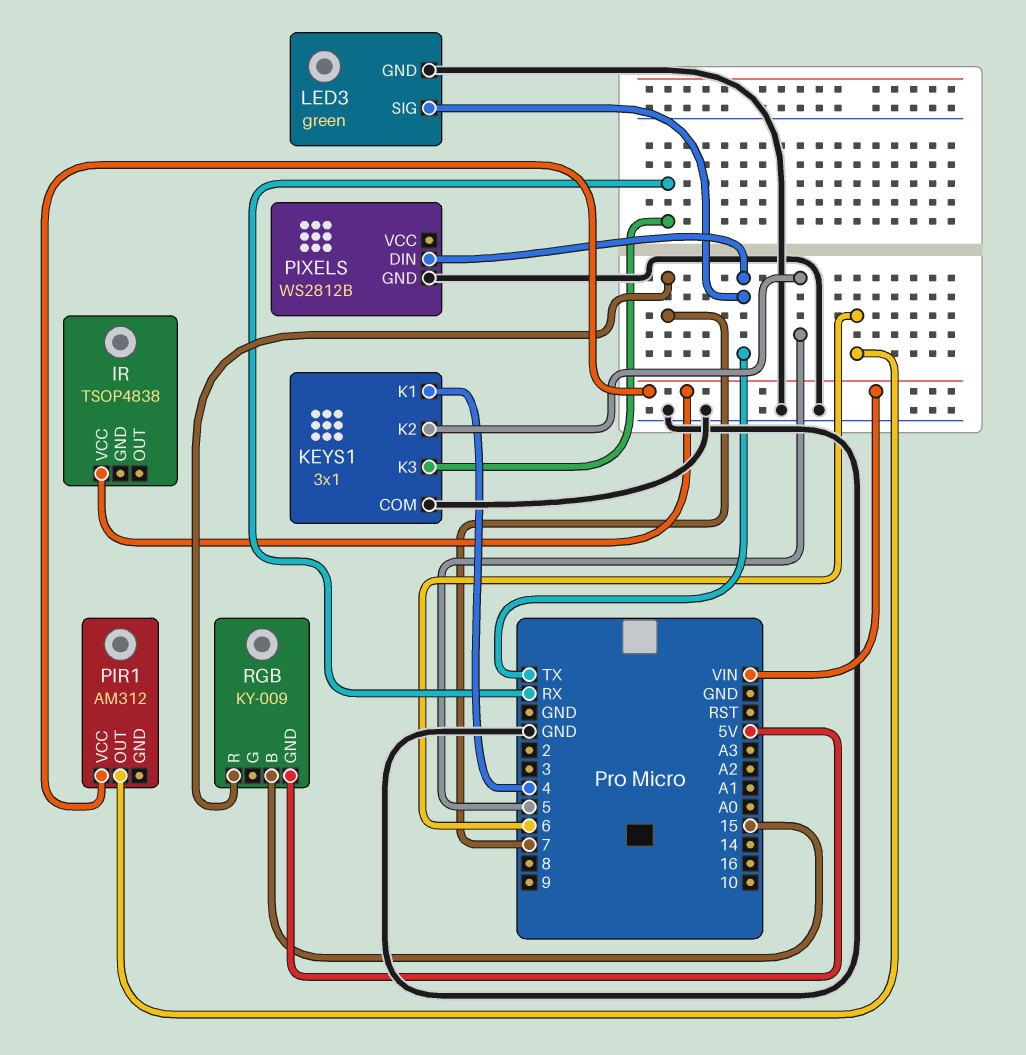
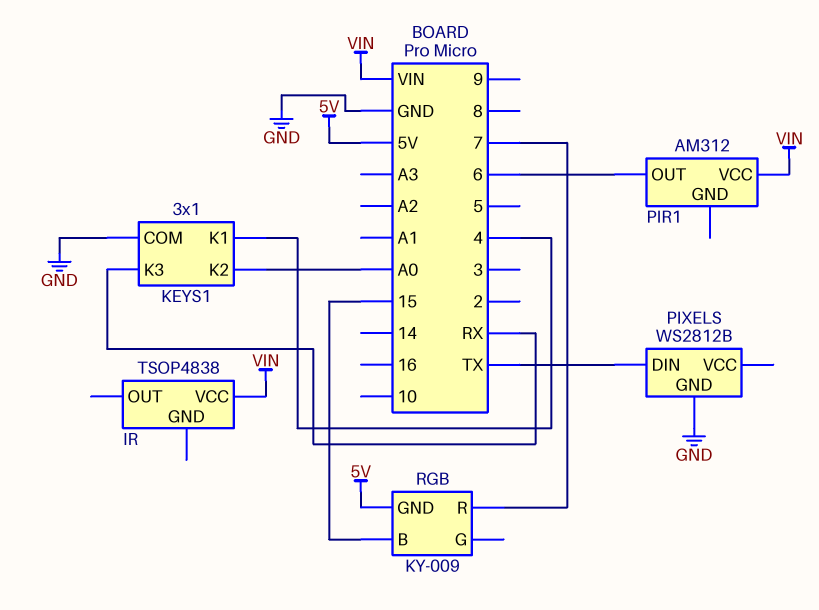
KEYS1 pin K2: 5 -> A0
LED3: green -> none
LED3 pin GND: GND -> none
LED3 pin SIG: TX -> none

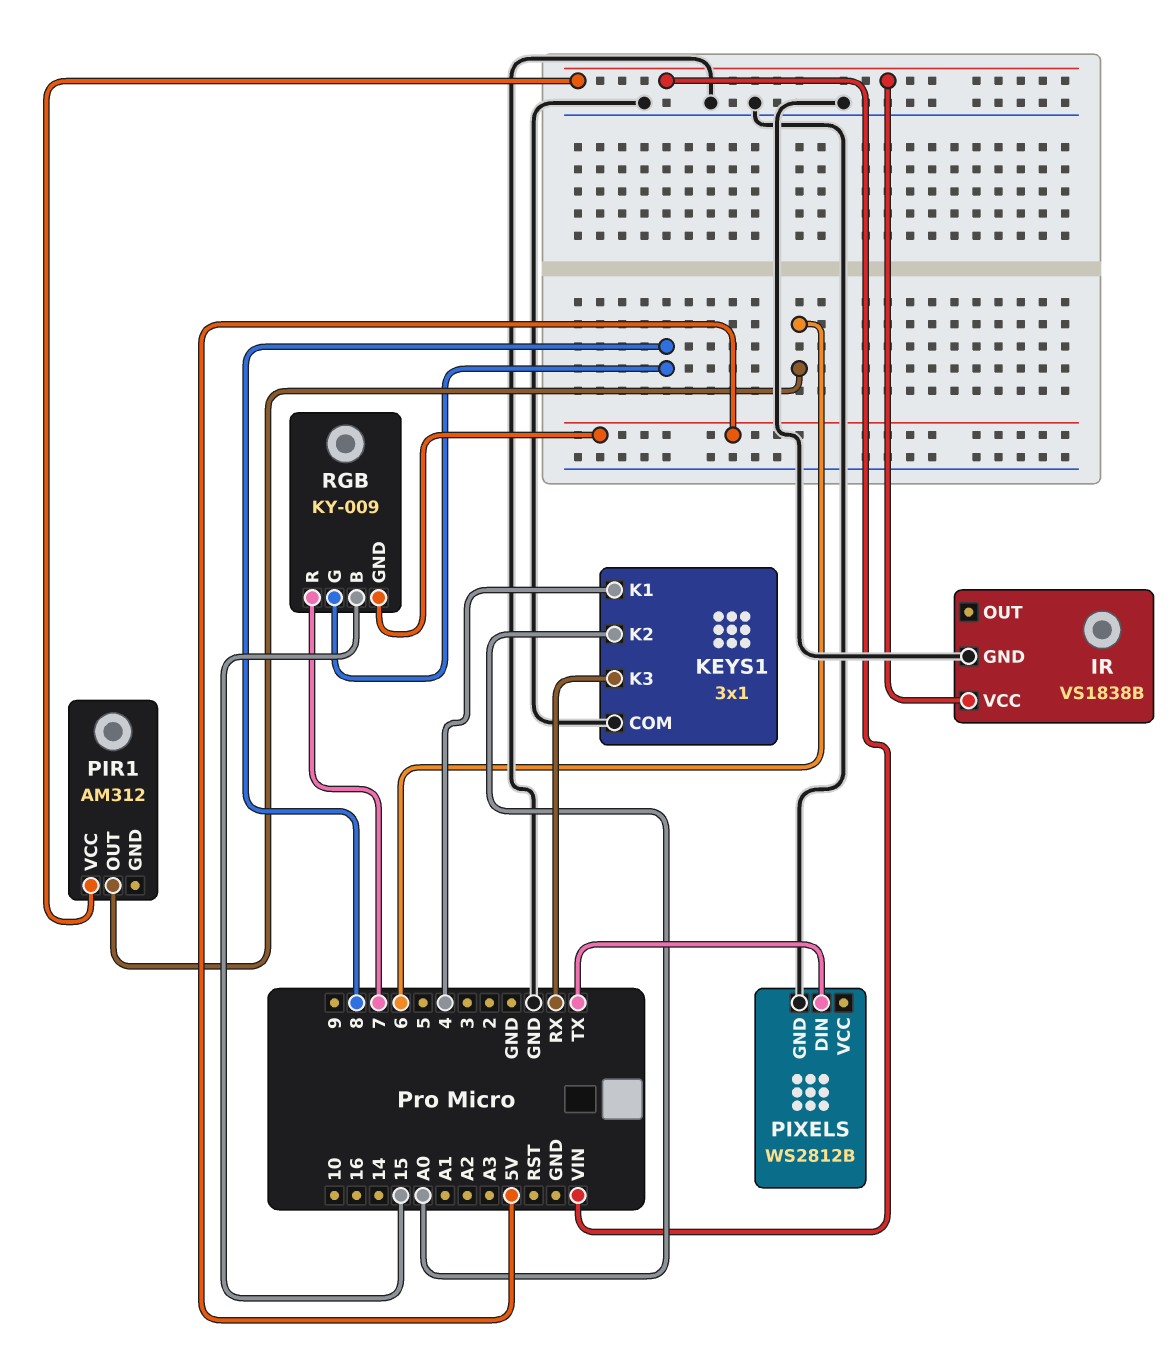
IR: TSOP4838 -> VS1838B
IR pin GND: none -> GND
RGB pin G: none -> 8

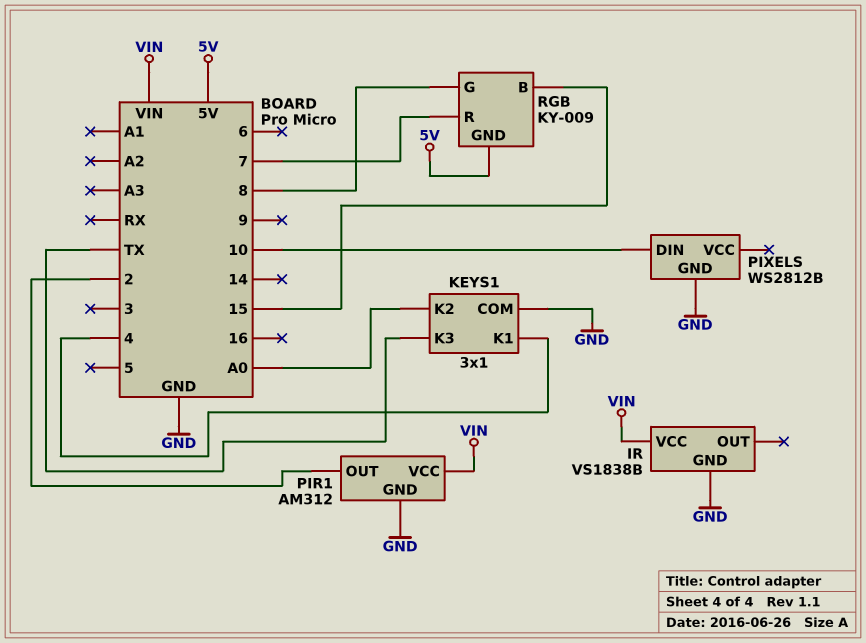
KEYS1 pin K3: RX -> TX
PIR1 pin GND: none -> GND
PIR1 pin OUT: 6 -> 2
PIXELS pin DIN: TX -> 10

